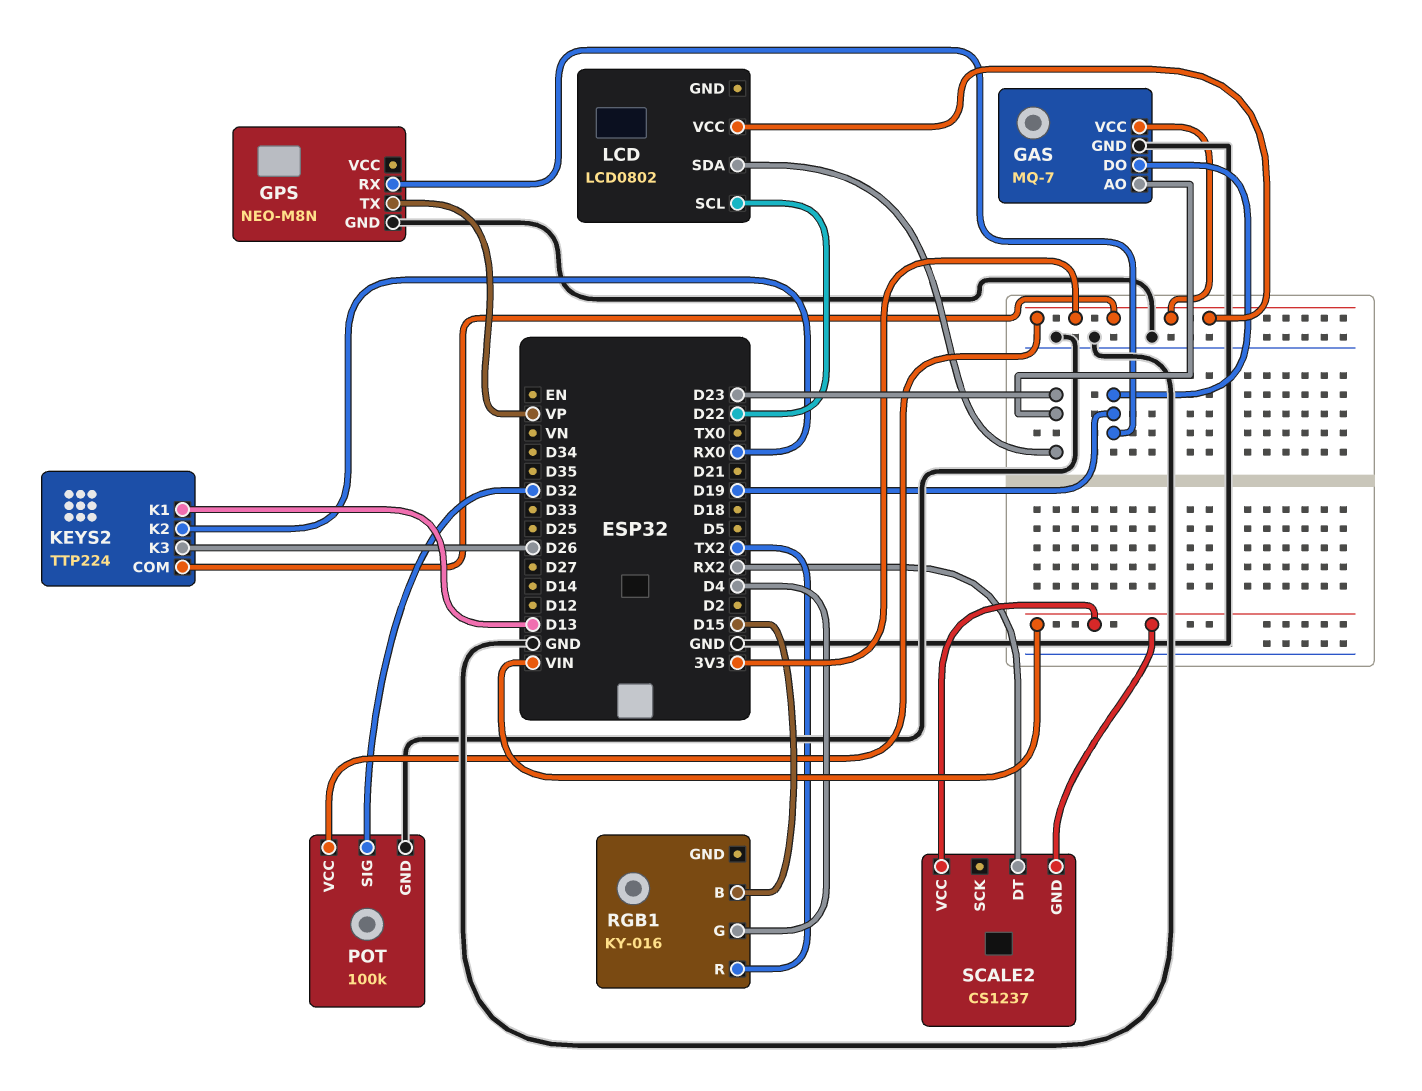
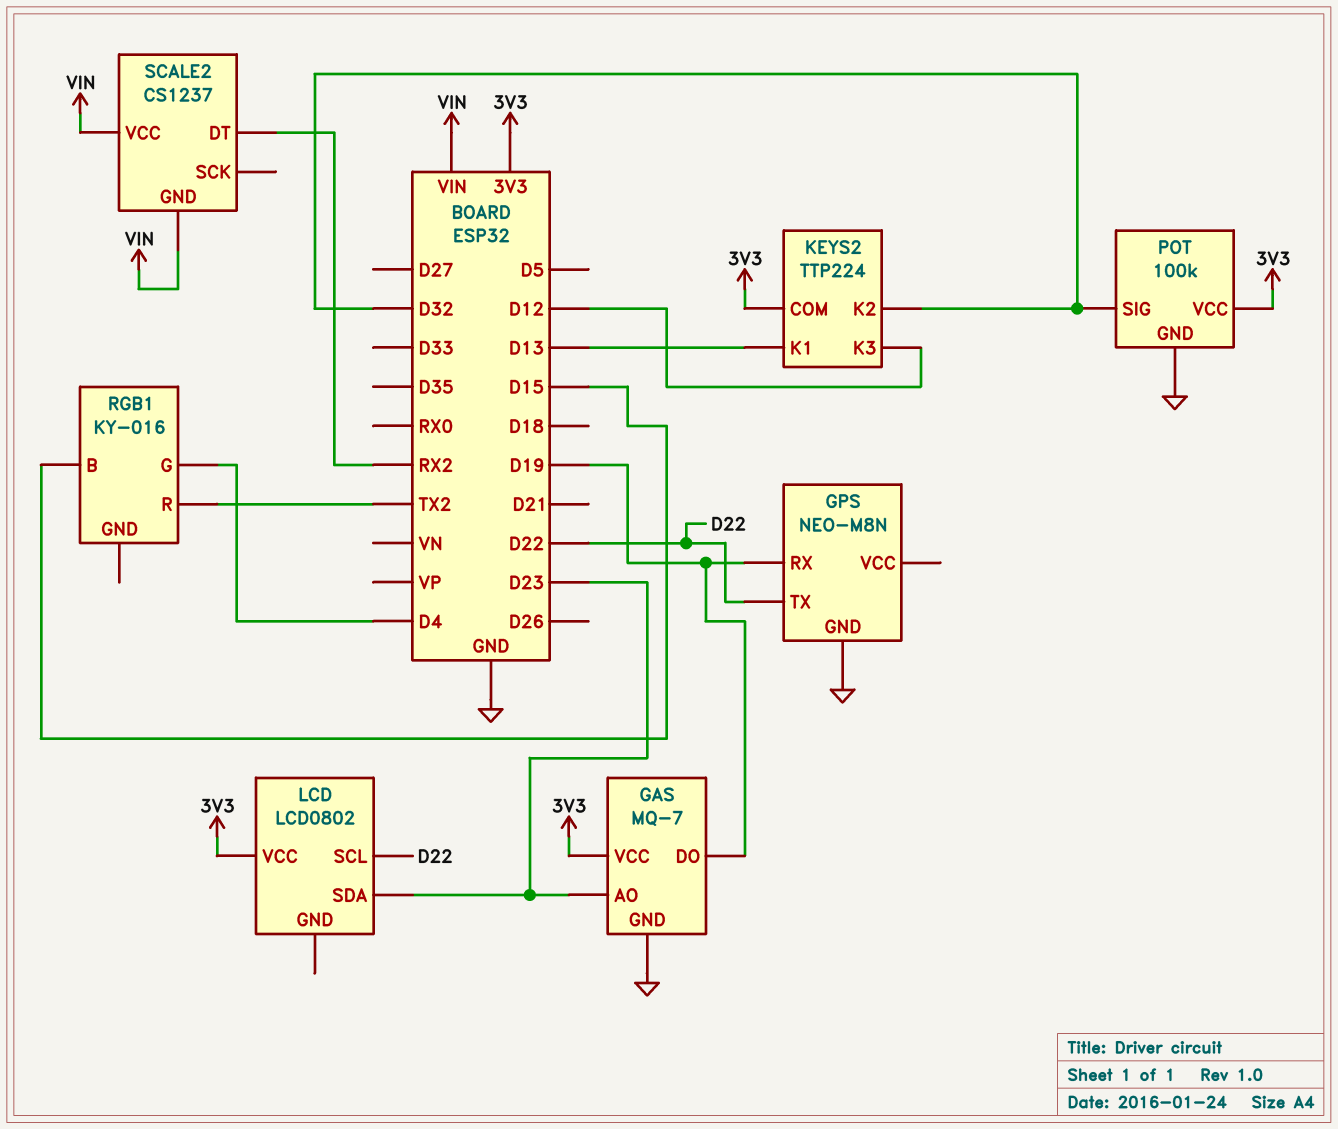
GPS pin TX: VP -> D22
KEYS2 pin K2: RX0 -> D32
KEYS2 pin K3: D26 -> D12

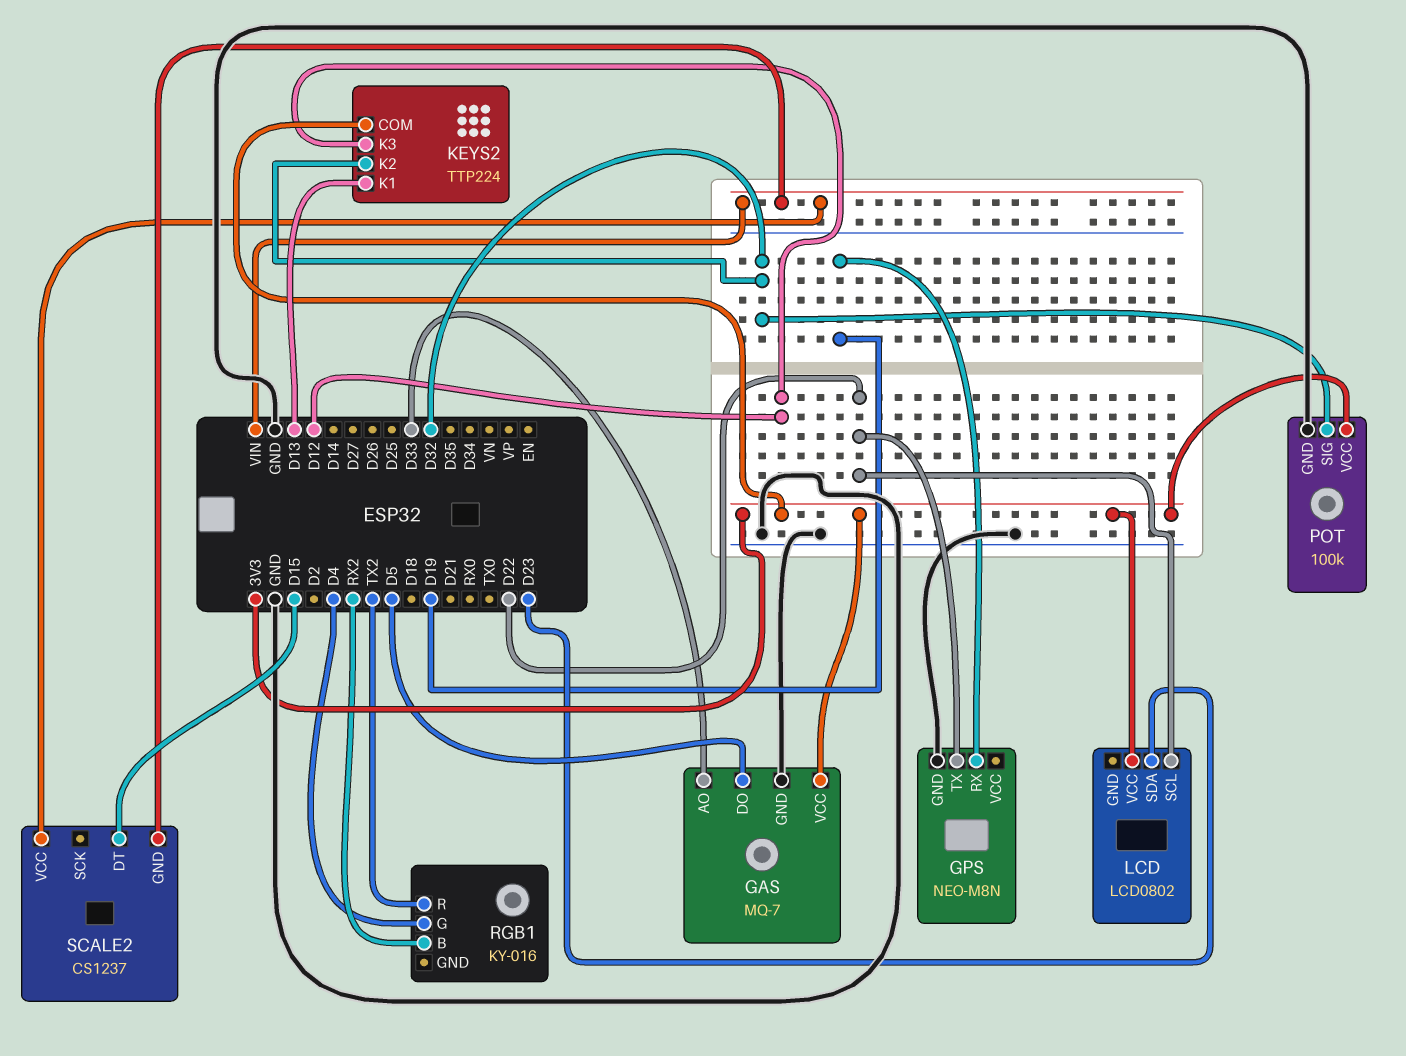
GAS pin AO: D23 -> D33
GAS pin DO: D19 -> D5
RGB1 pin B: D15 -> RX2
SCALE2 pin DT: RX2 -> D15

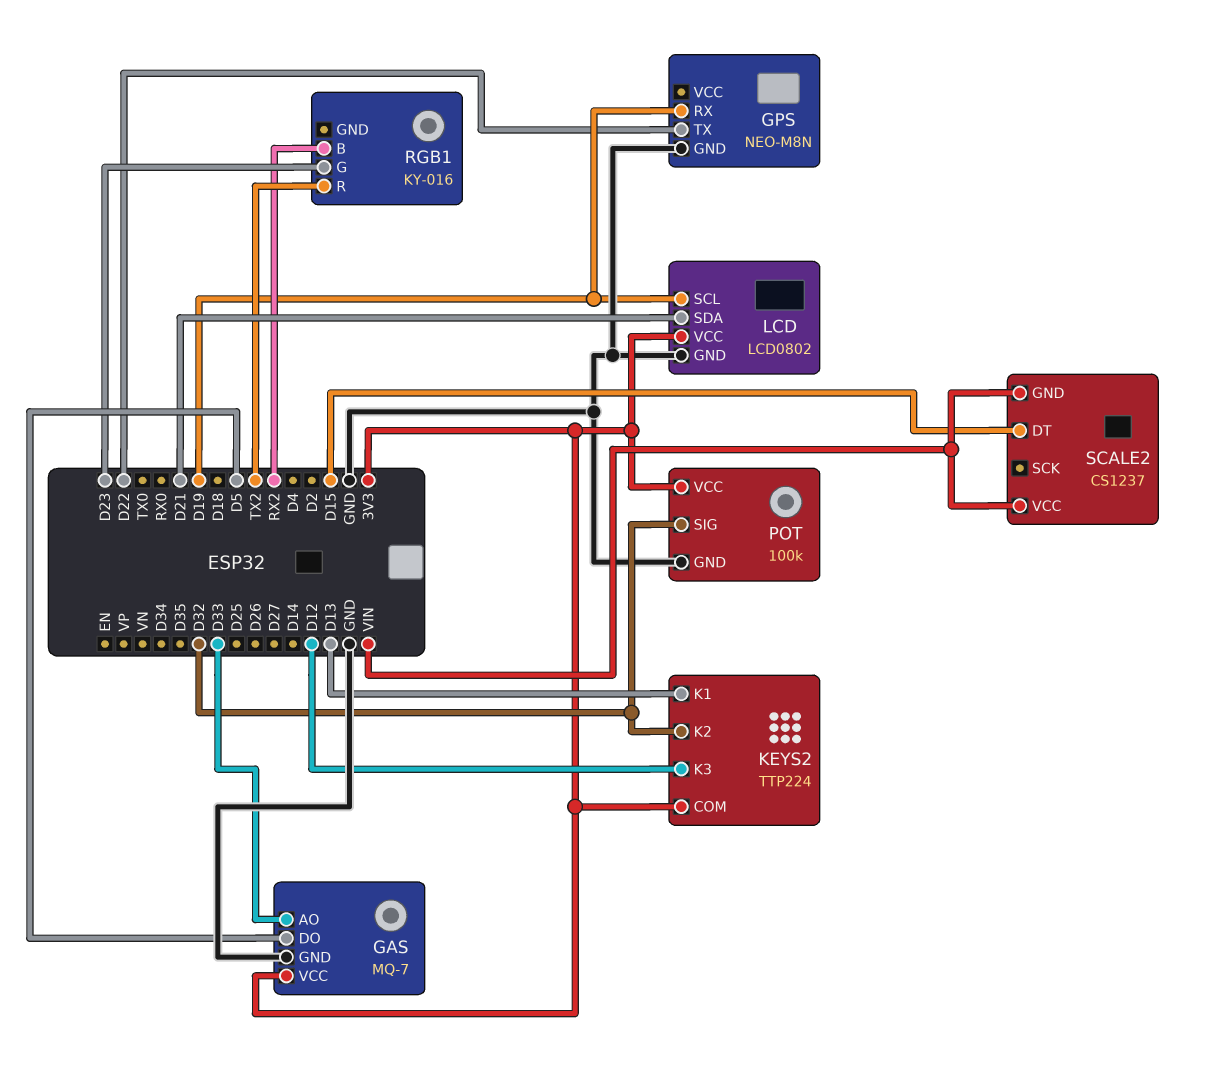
LCD pin GND: none -> GND
LCD pin SCL: D22 -> D19
LCD pin SDA: D23 -> D21
RGB1 pin G: D4 -> D23

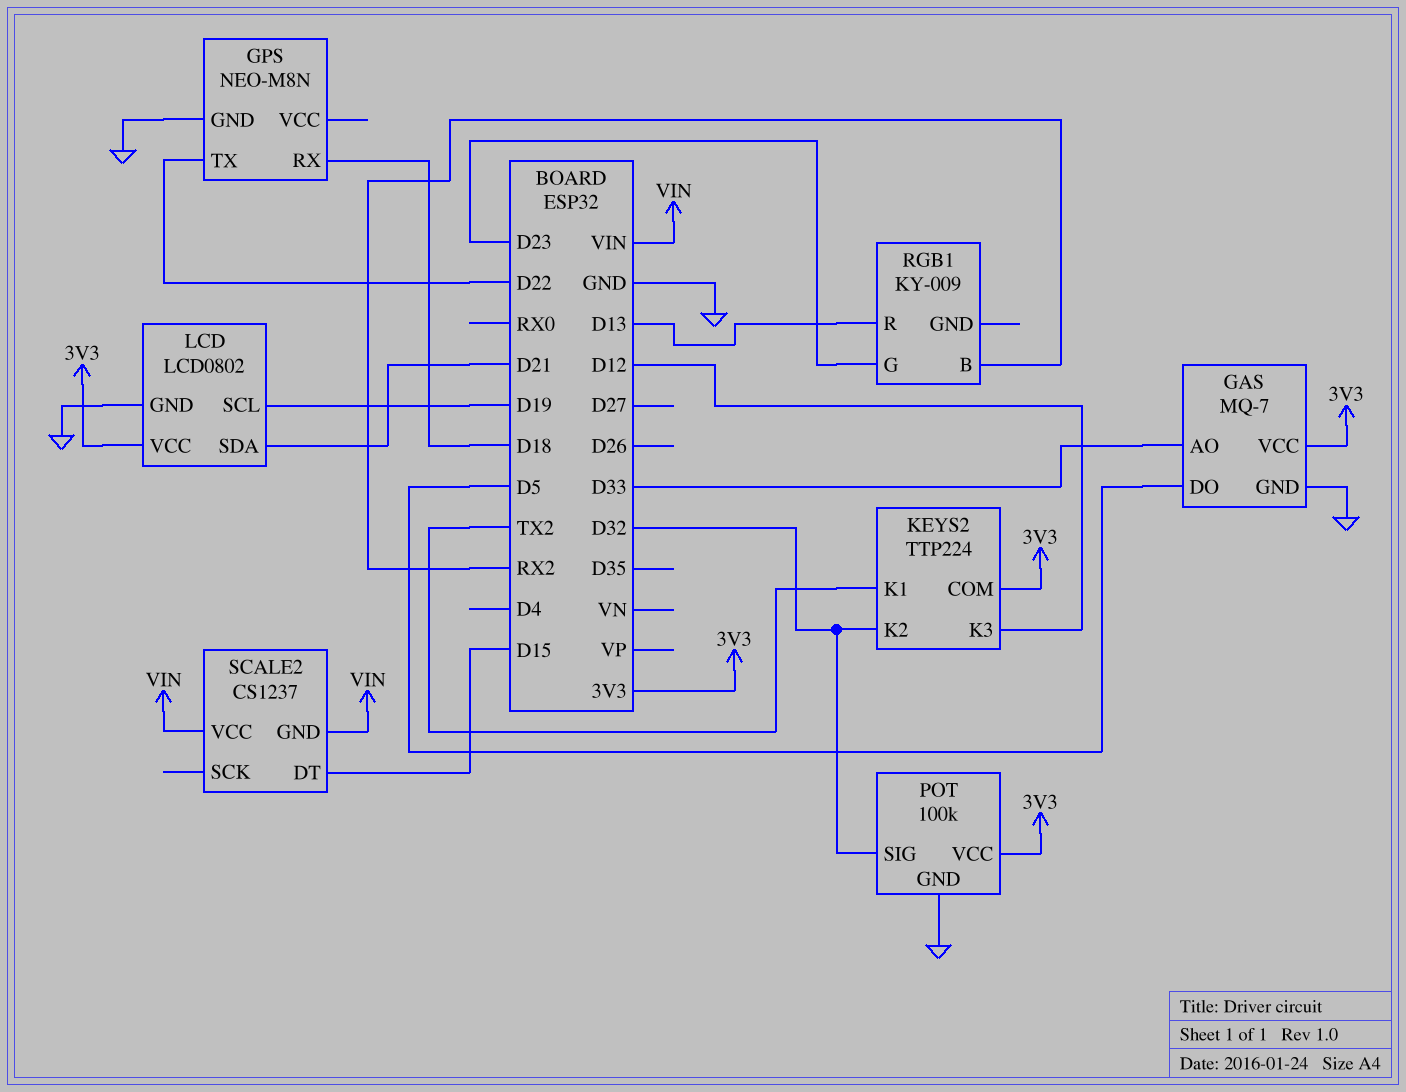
GPS pin RX: D19 -> D18
KEYS2 pin K1: D13 -> TX2
RGB1: KY-016 -> KY-009
RGB1 pin R: TX2 -> D13

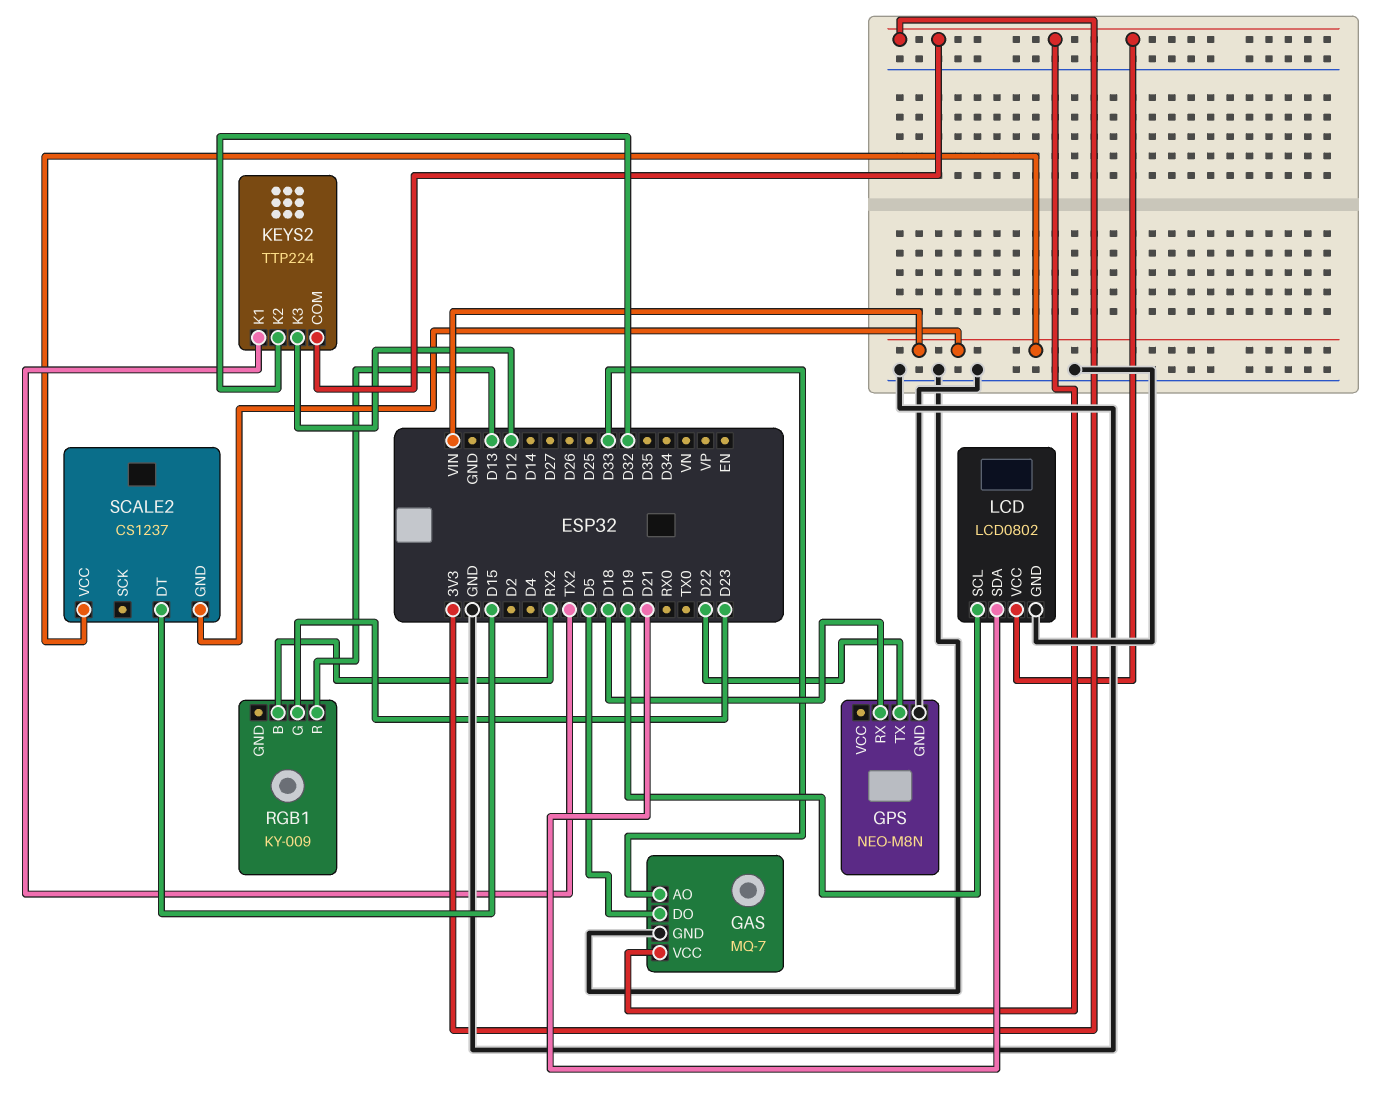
POT: 100k -> none
POT pin GND: GND -> none
POT pin SIG: D32 -> none
POT pin VCC: 3V3 -> none

